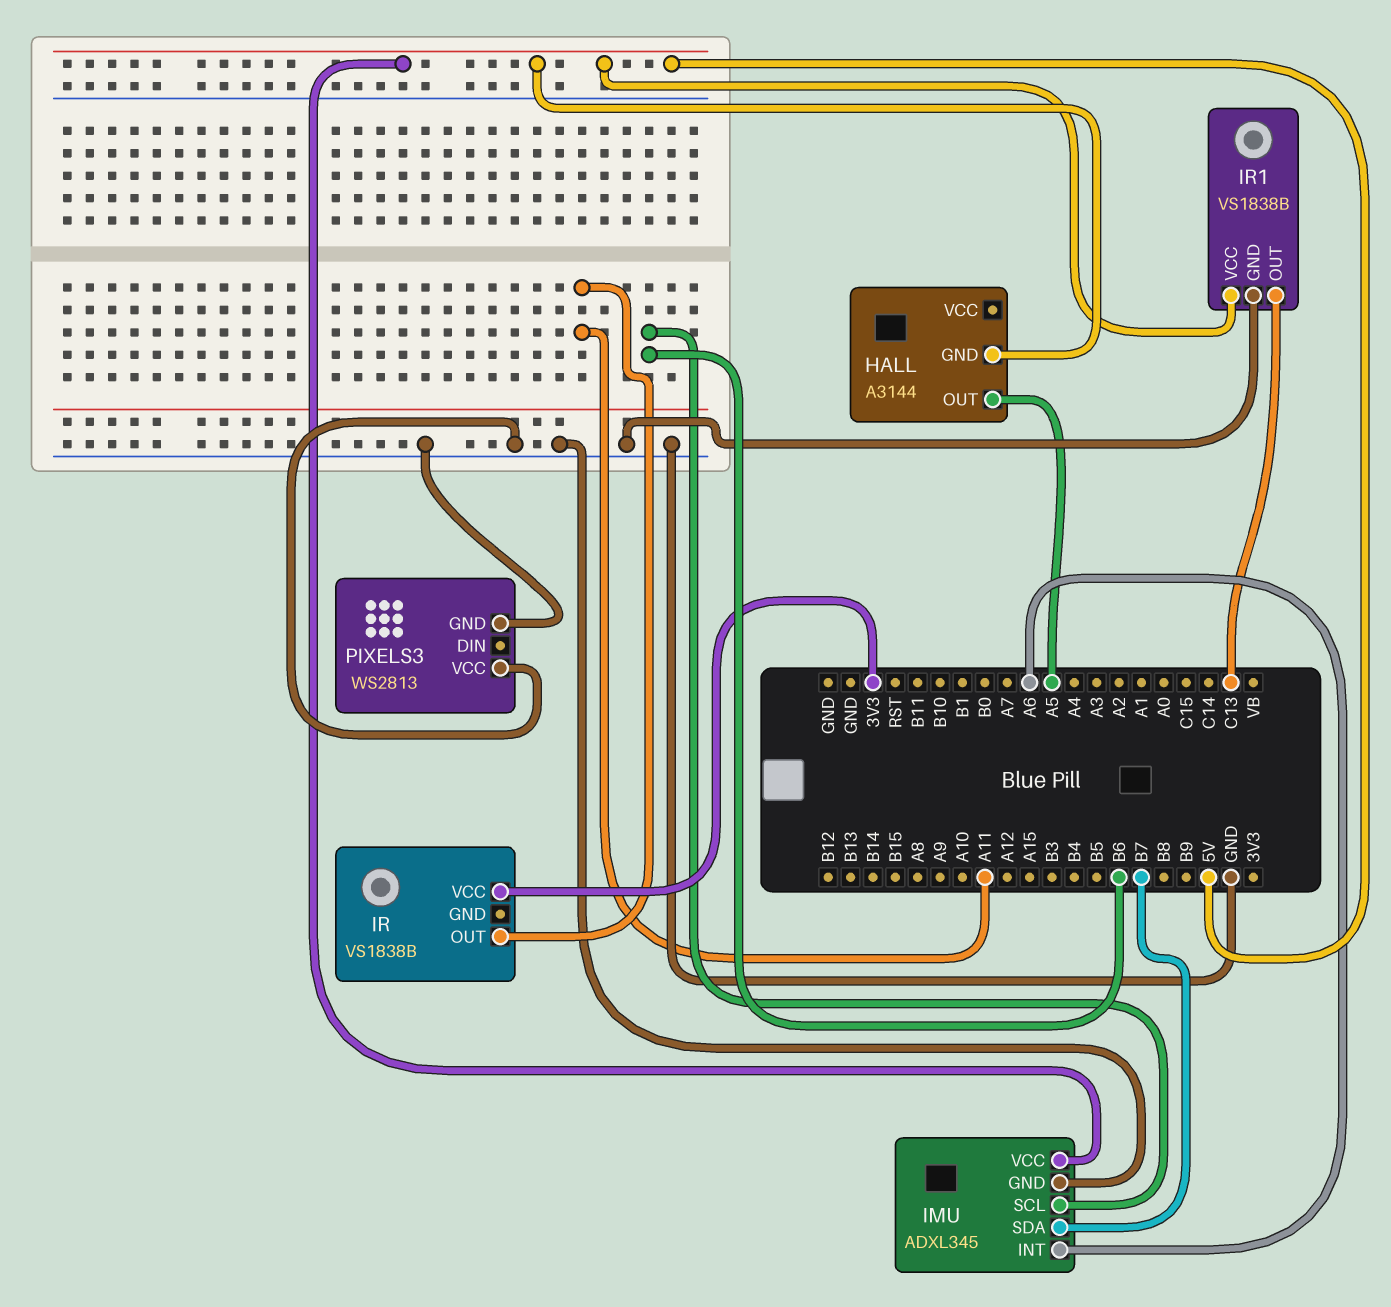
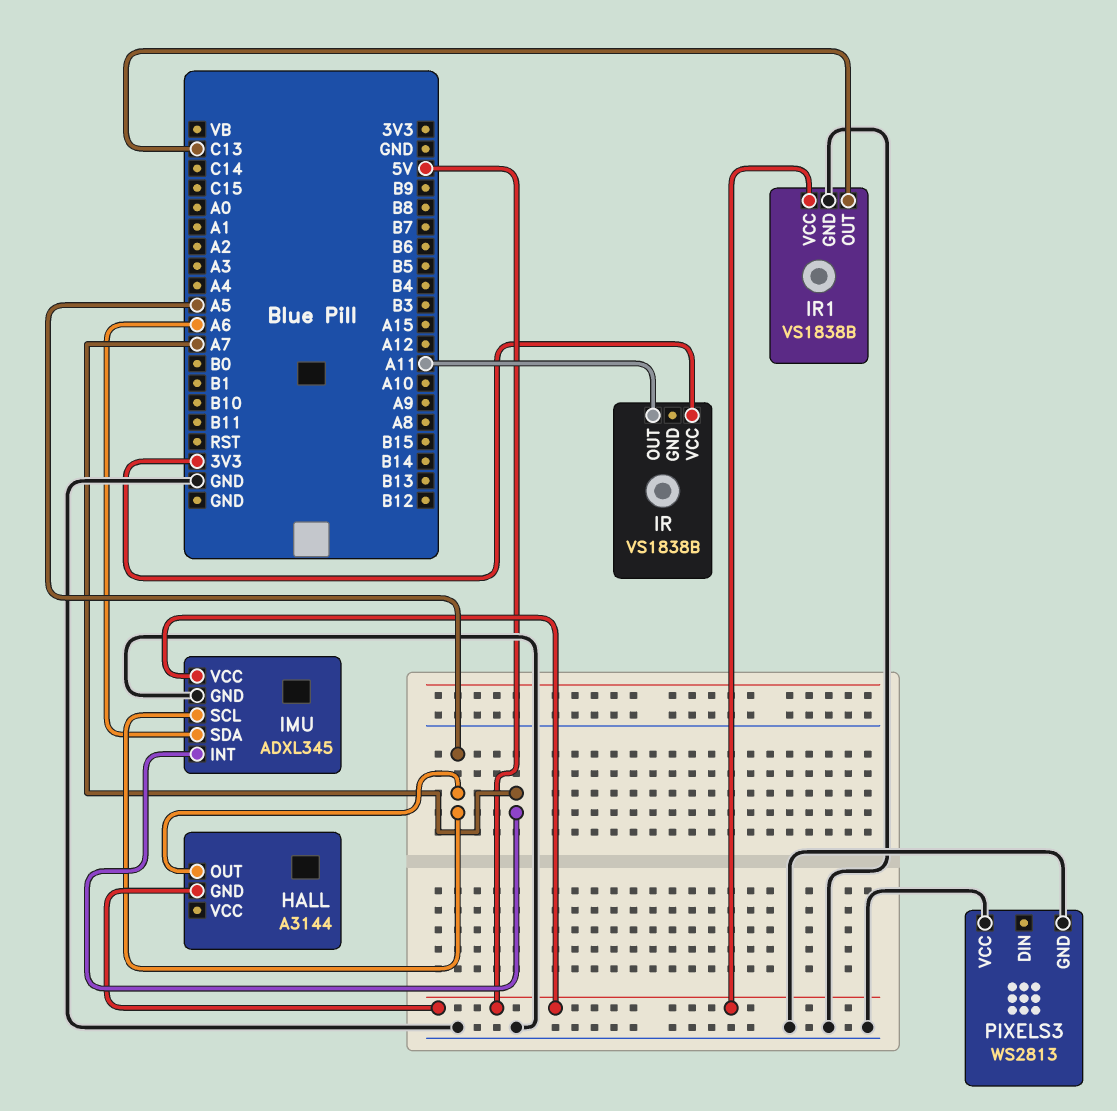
IMU pin INT: A6 -> A7
IMU pin SCL: B6 -> A5
IMU pin SDA: B7 -> A6

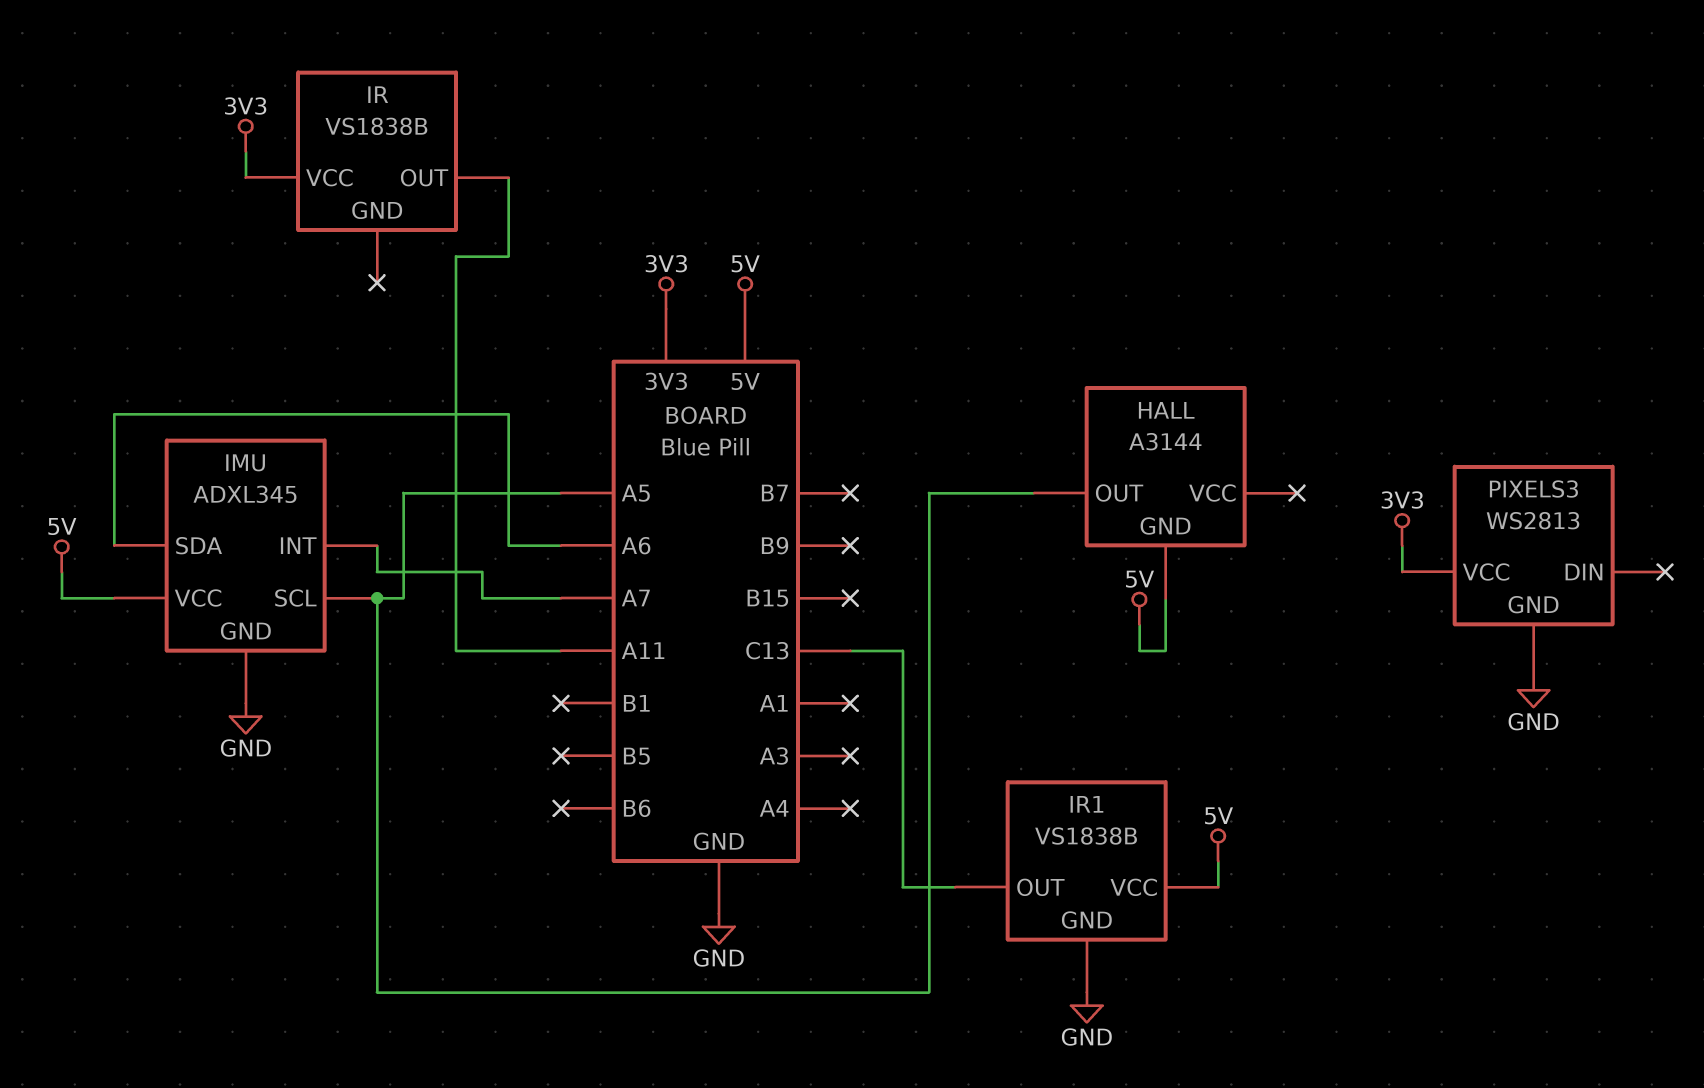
PIXELS3 pin VCC: GND -> 3V3

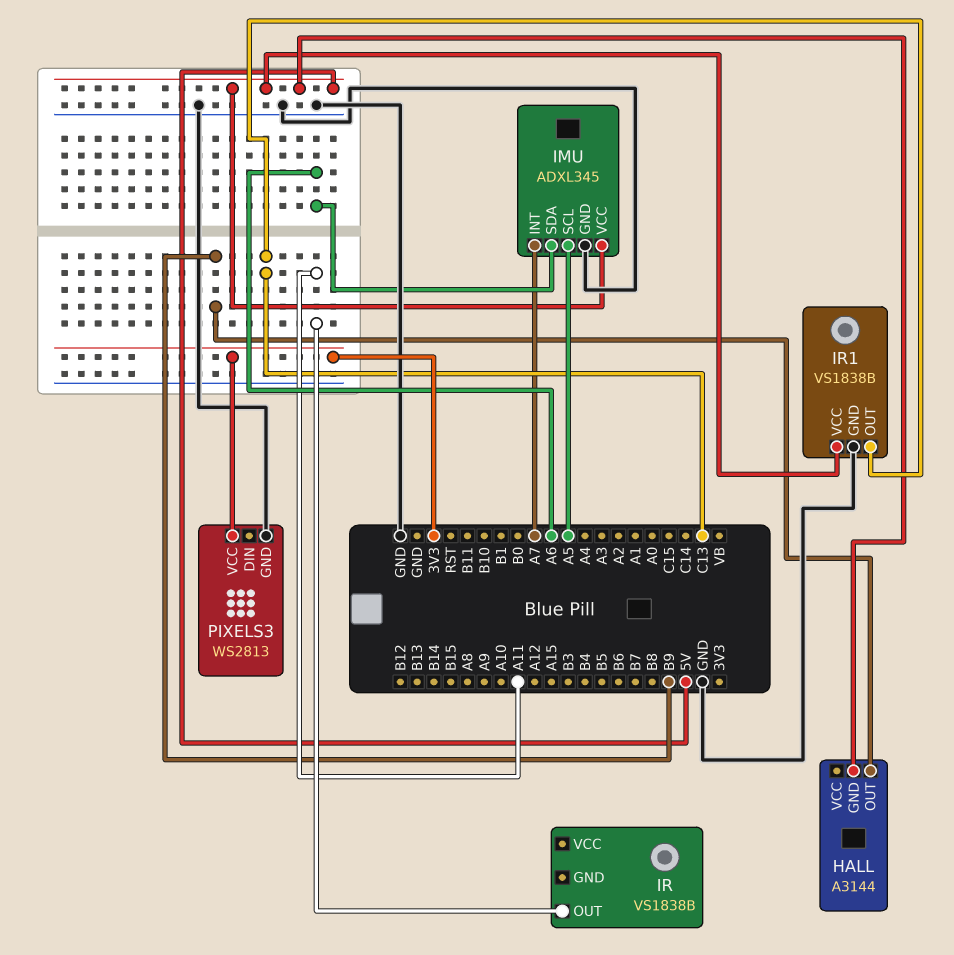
HALL pin OUT: A5 -> B9
IR pin VCC: 3V3 -> none

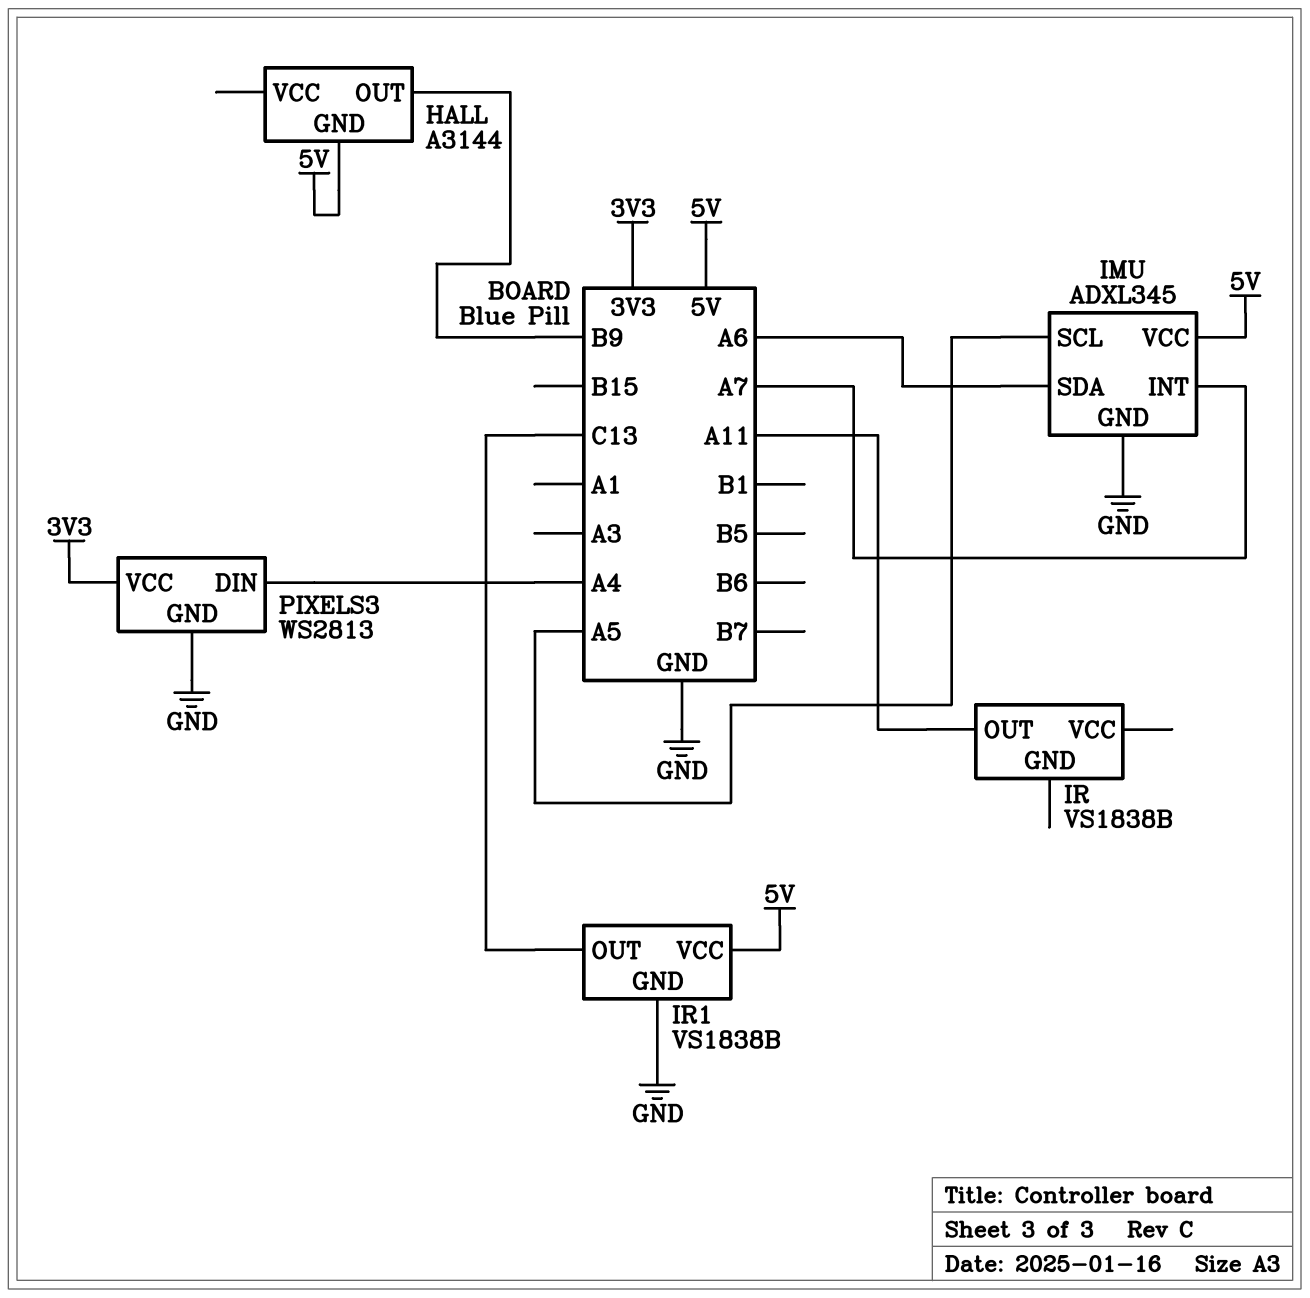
PIXELS3 pin DIN: none -> A4

